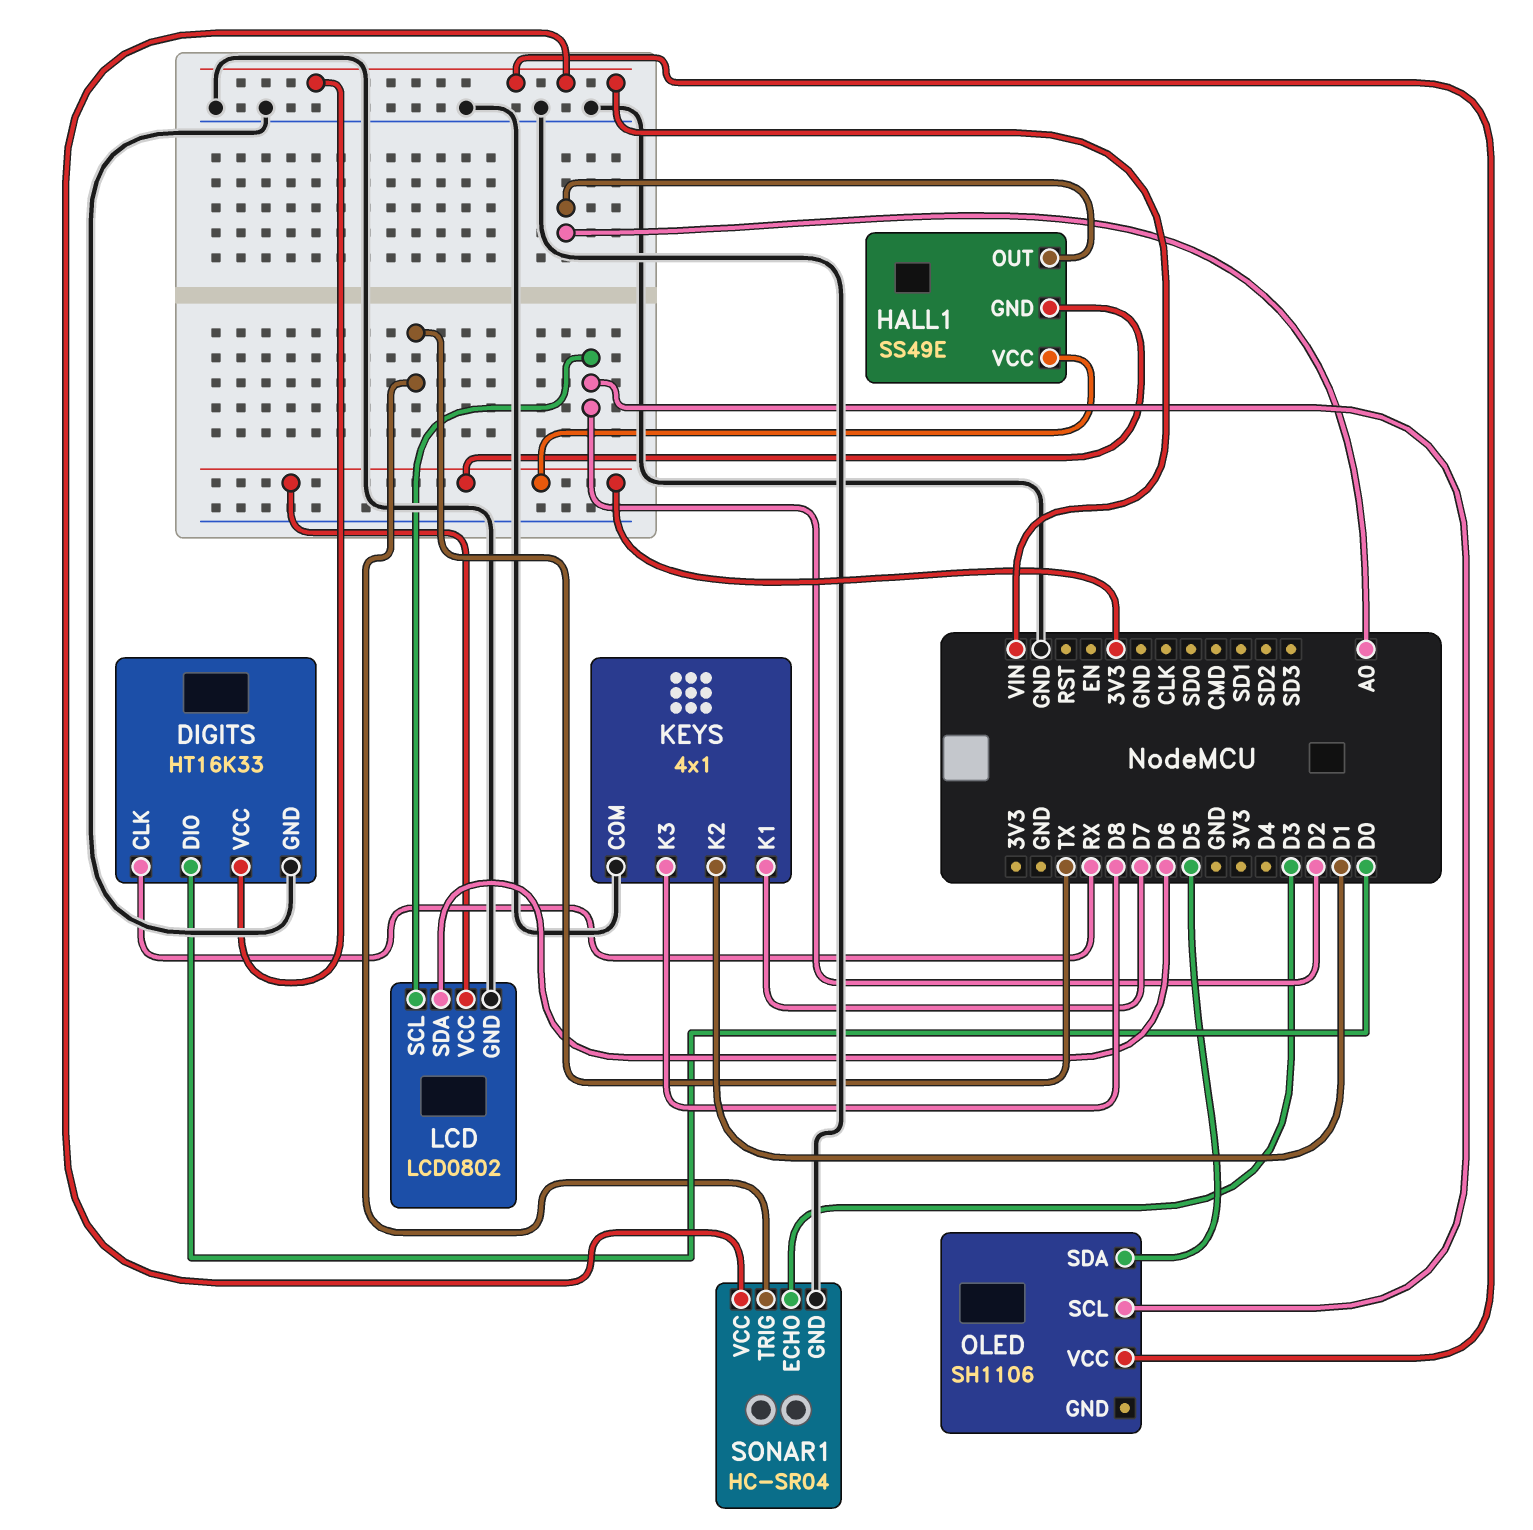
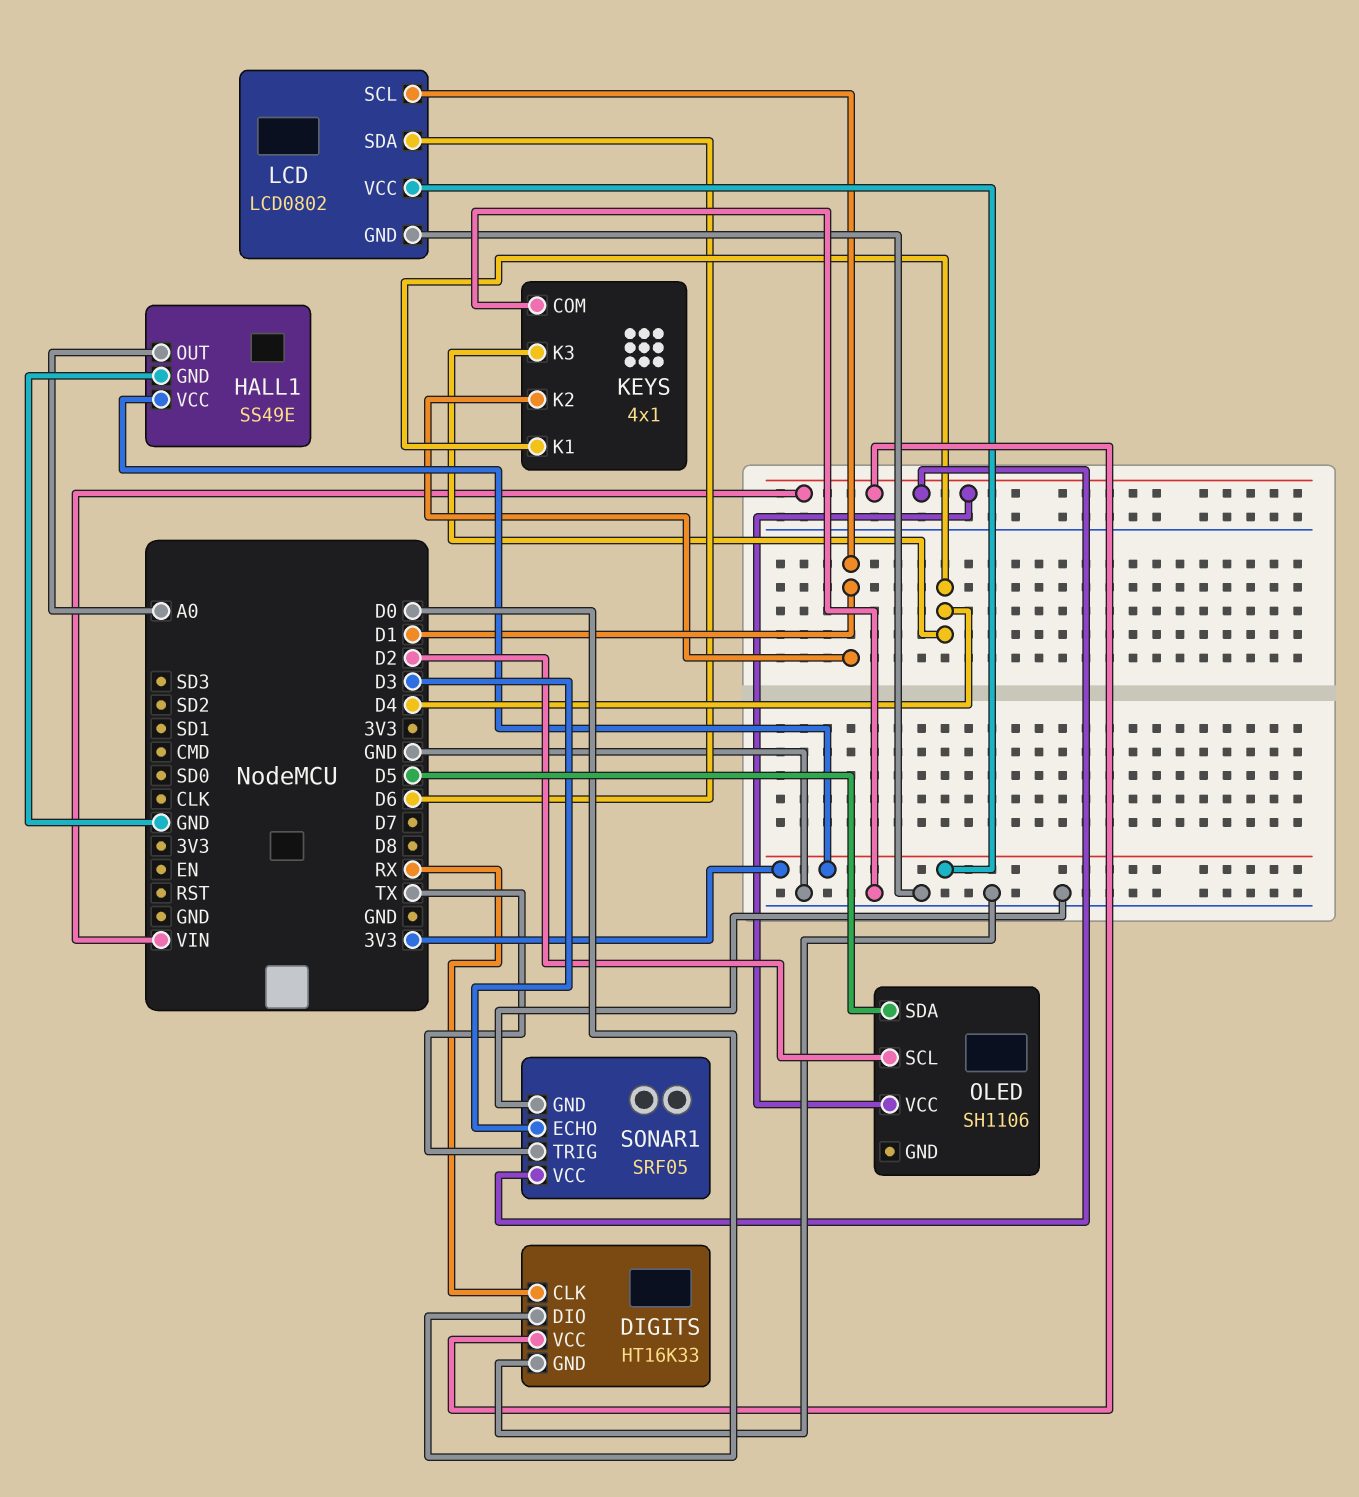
HALL1 pin GND: 3V3 -> GND
KEYS pin K1: D7 -> D4
KEYS pin K3: D8 -> D4
LCD pin SCL: D2 -> D1
SONAR1: HC-SR04 -> SRF05

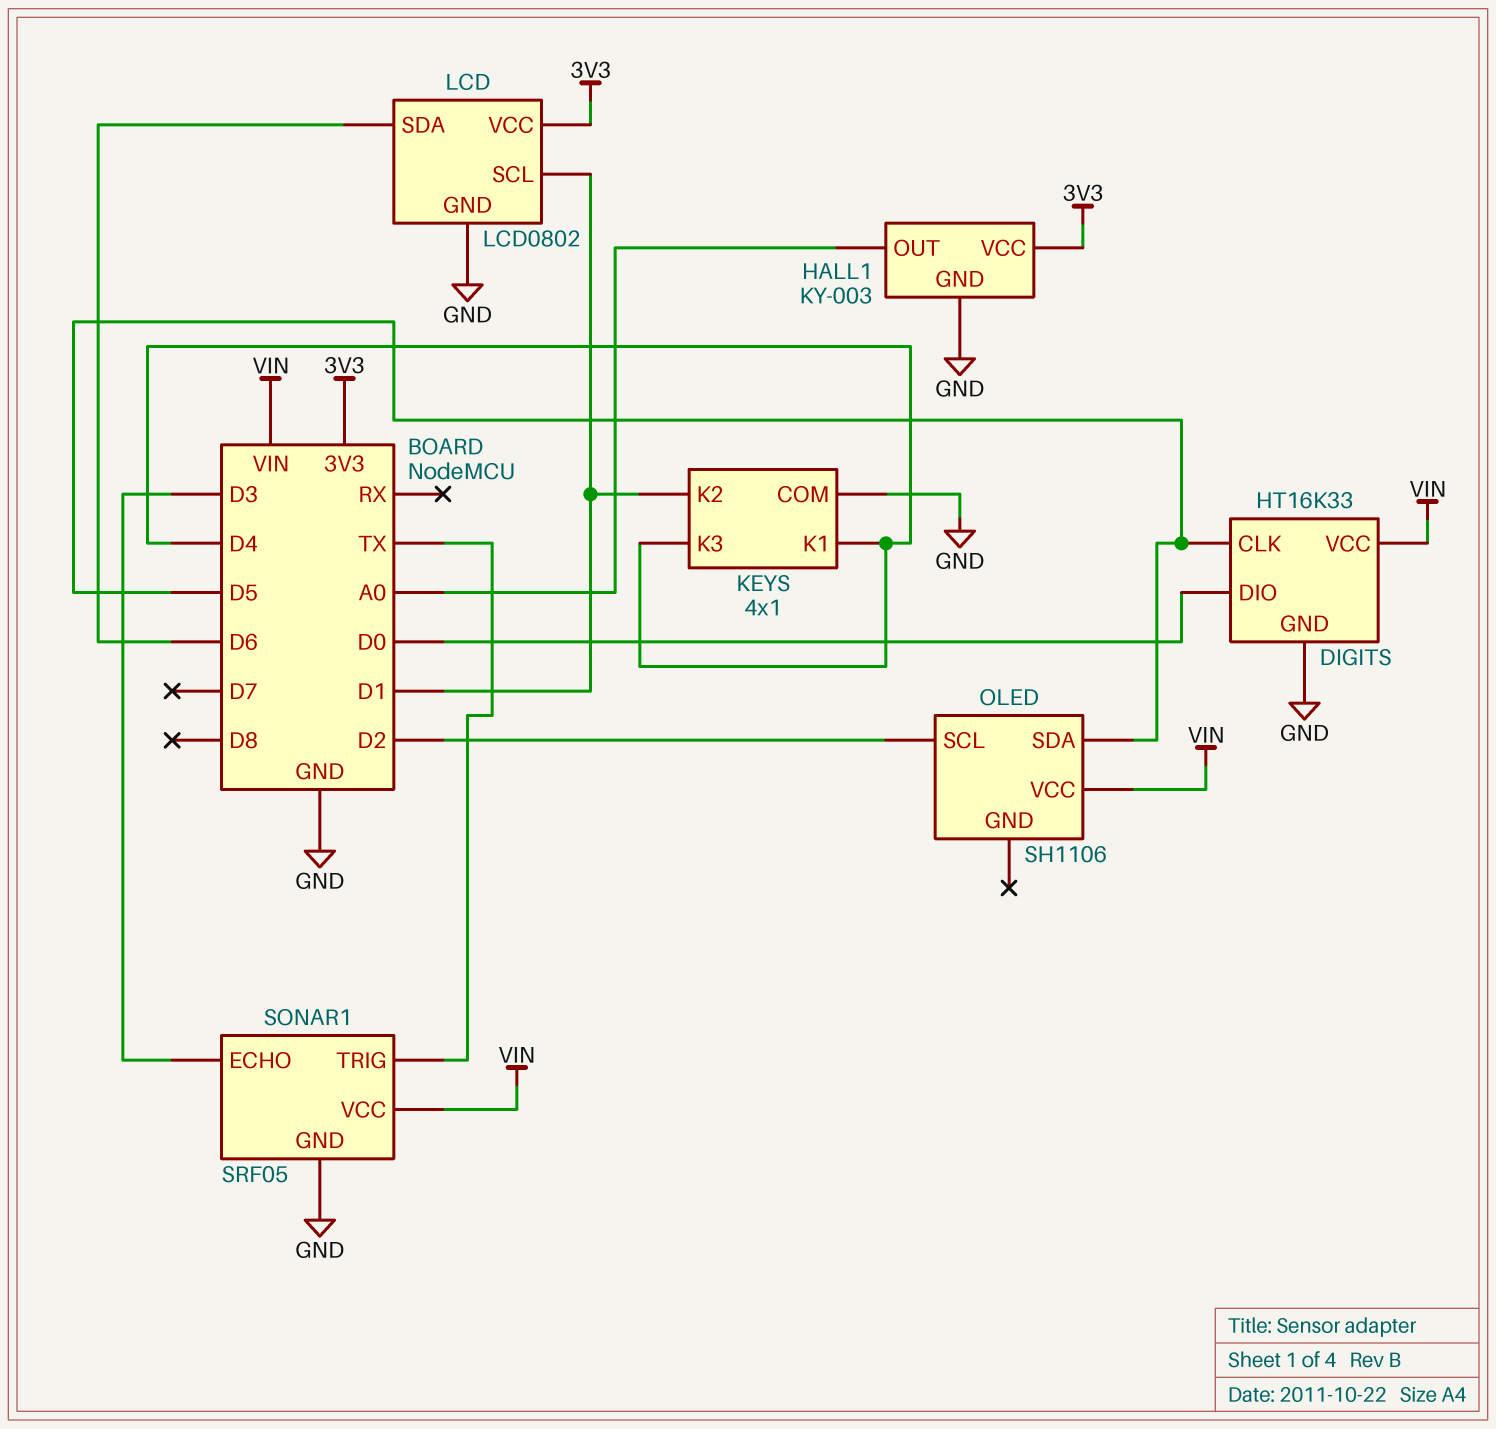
DIGITS pin CLK: RX -> D5
HALL1: SS49E -> KY-003

